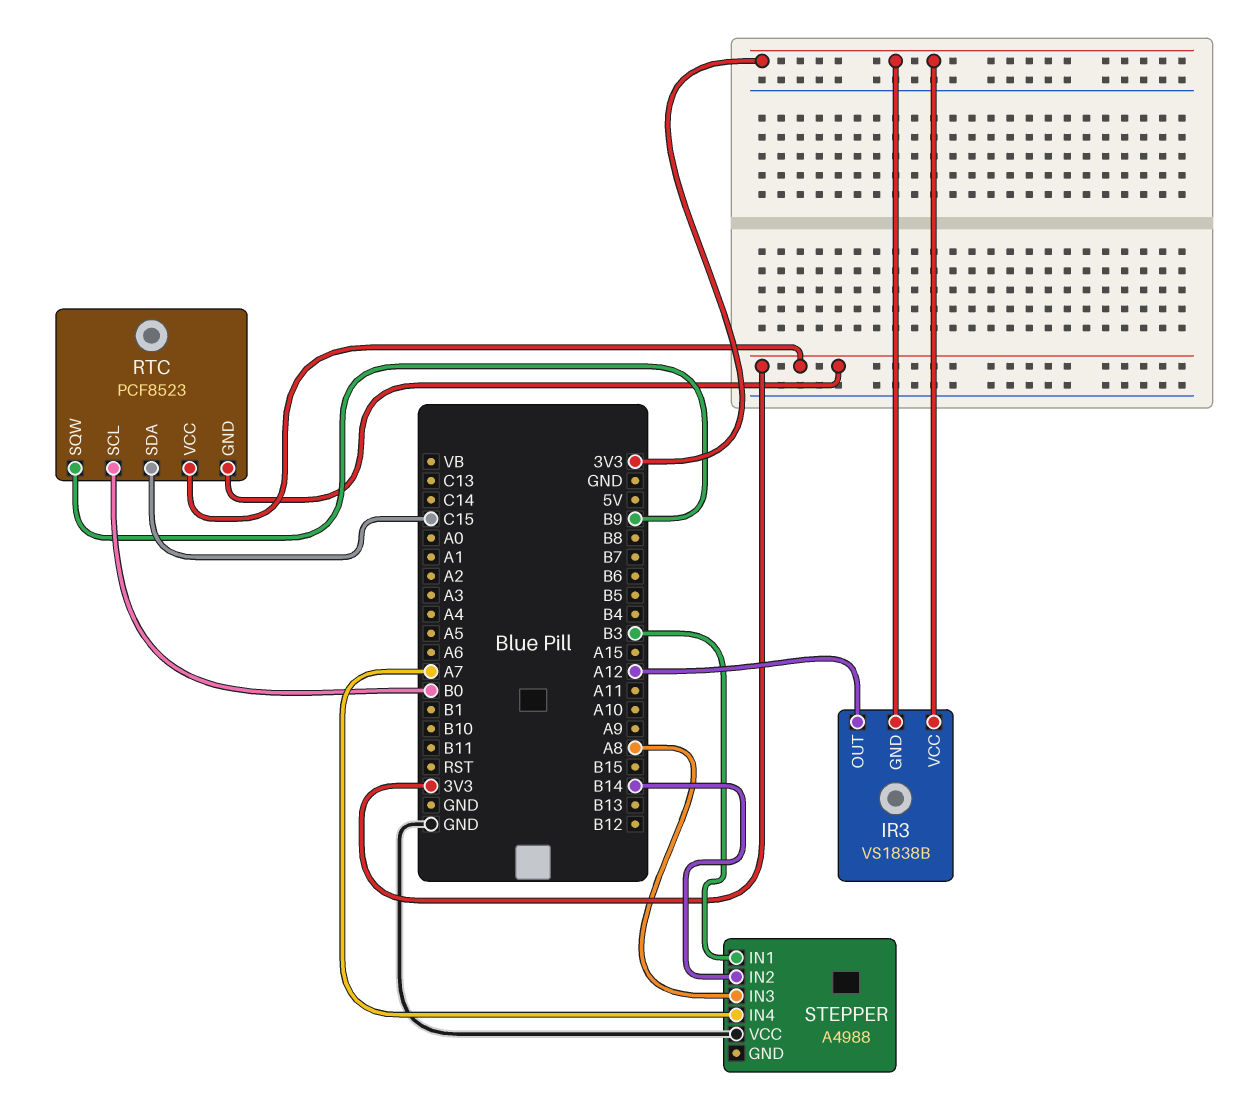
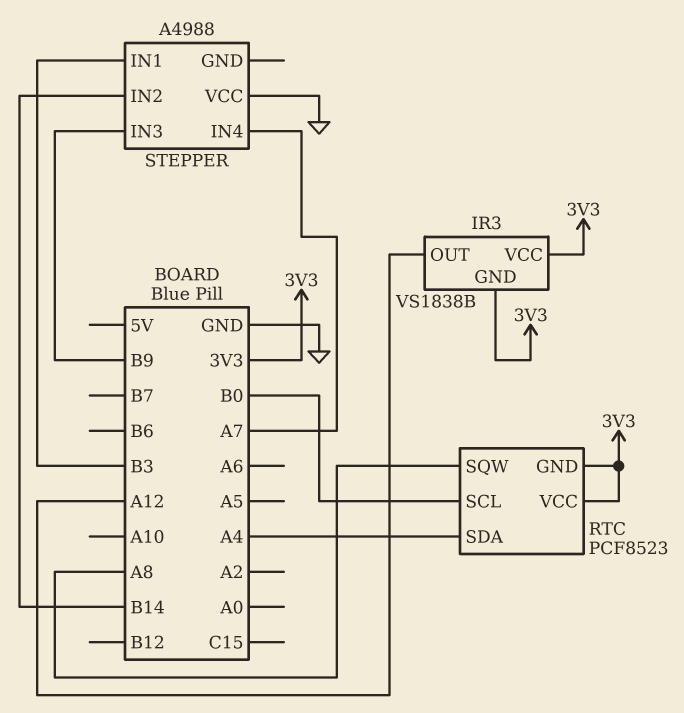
RTC pin SDA: C15 -> A4
RTC pin SQW: B9 -> A8
STEPPER pin IN3: A8 -> B9

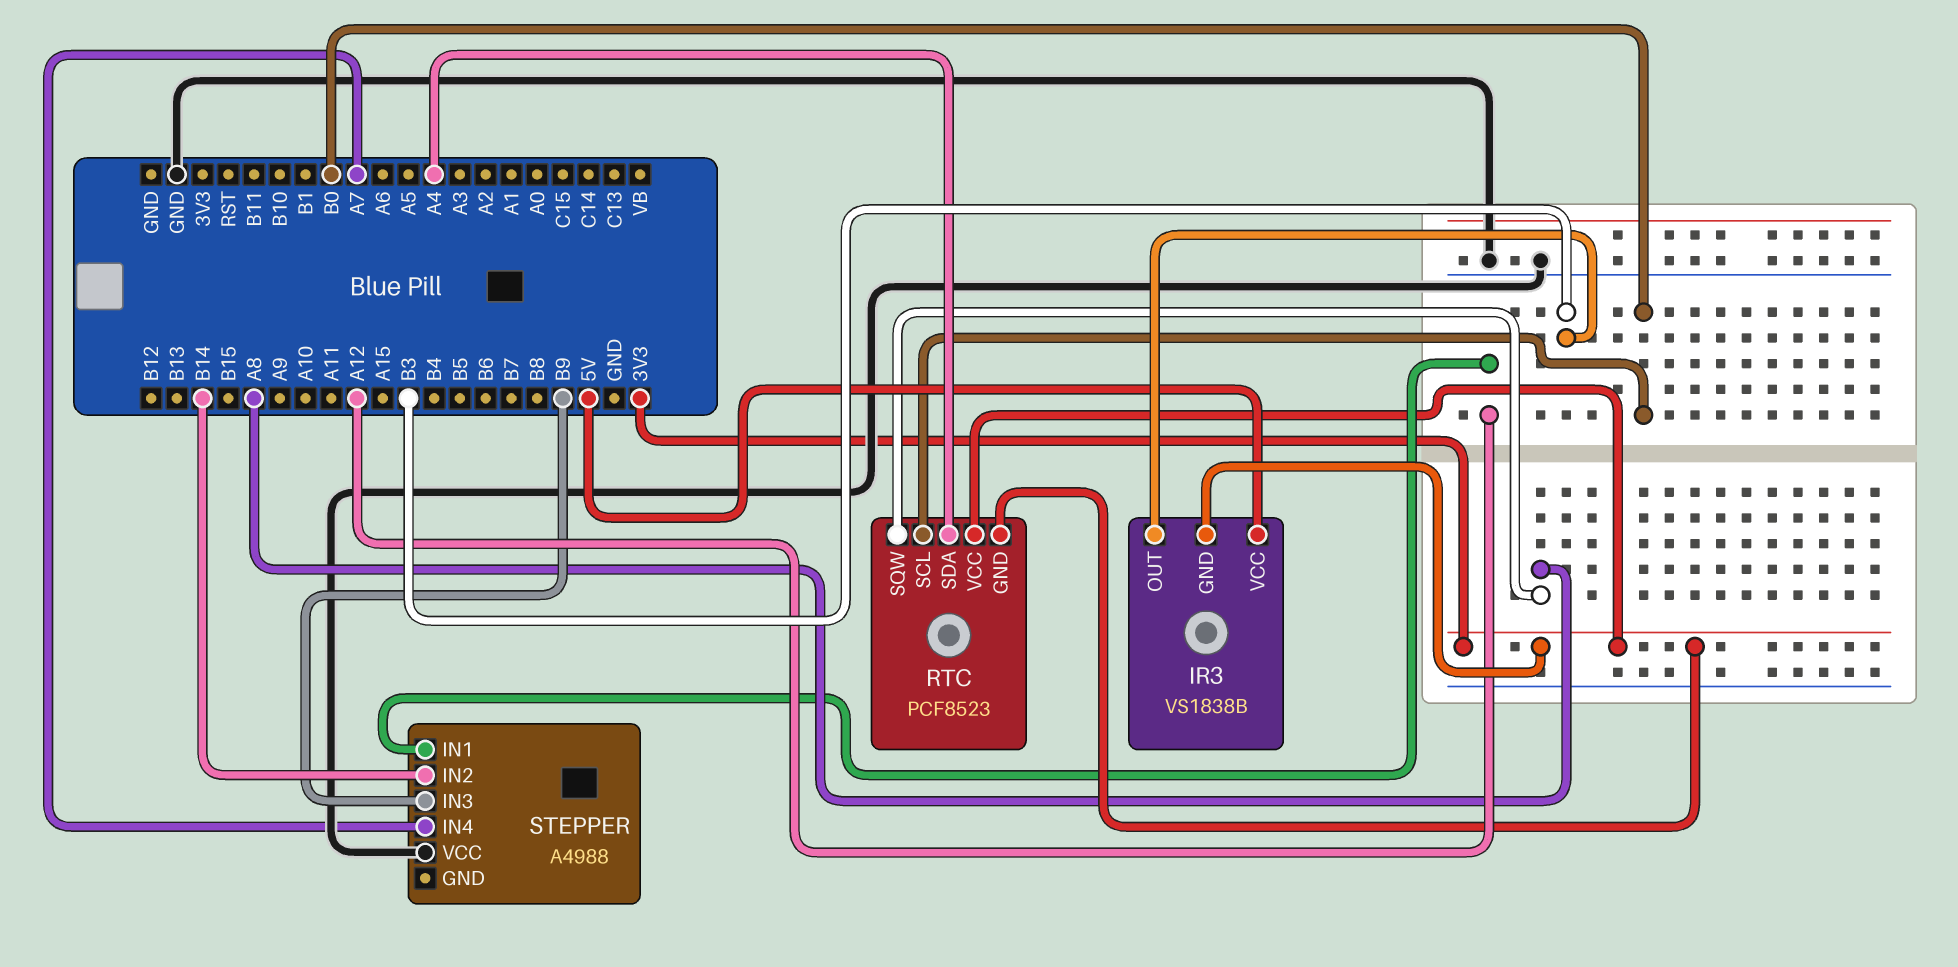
IR3 pin OUT: A12 -> B3
IR3 pin VCC: 3V3 -> 5V
STEPPER pin IN1: B3 -> A12

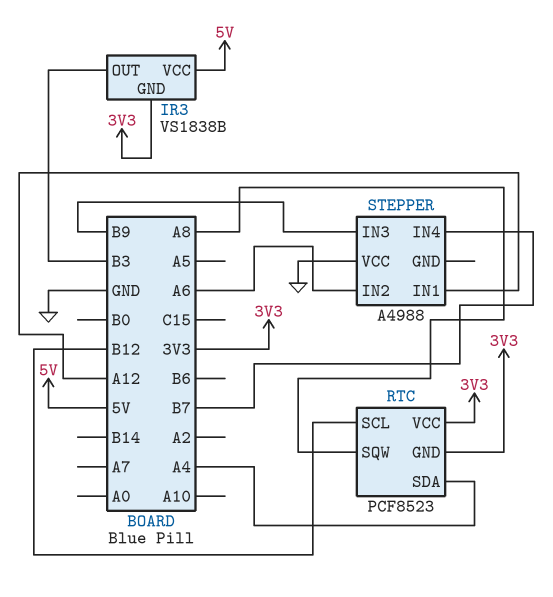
RTC pin SCL: B0 -> B12
STEPPER pin IN2: B14 -> A6
STEPPER pin IN4: A7 -> B7

